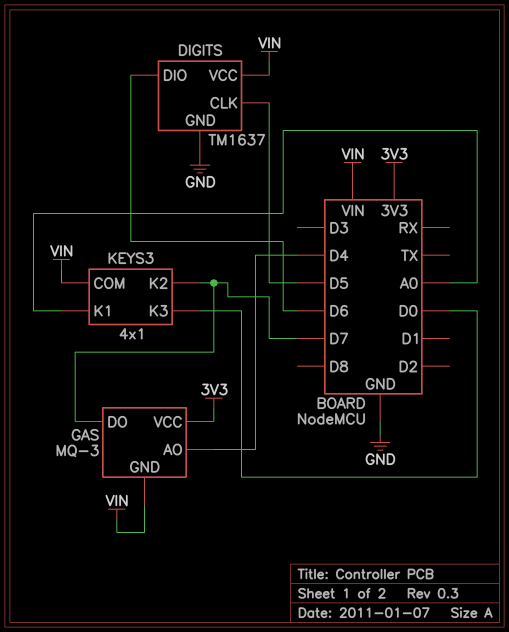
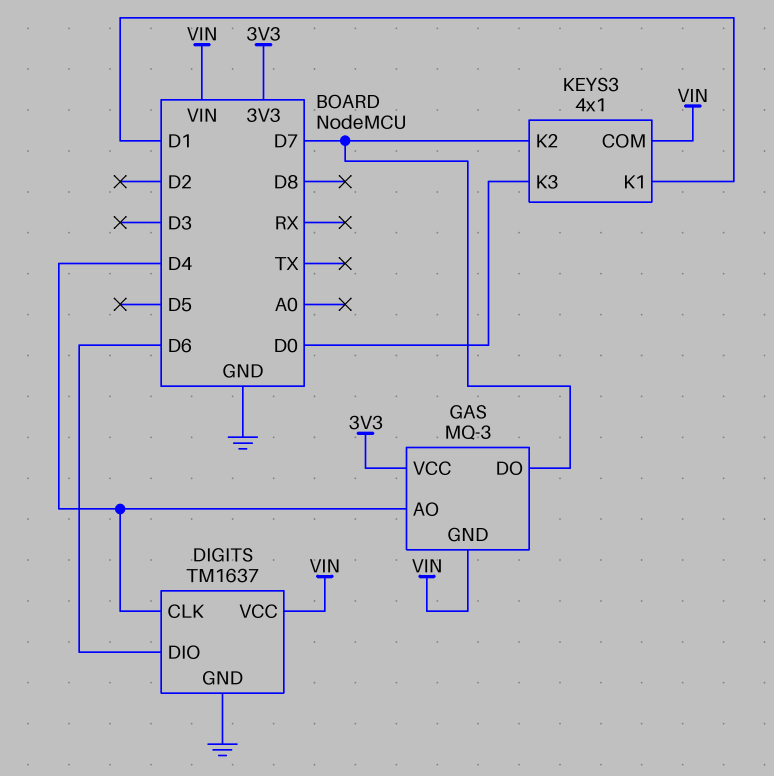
DIGITS pin CLK: D5 -> D4
KEYS3 pin K1: A0 -> D1

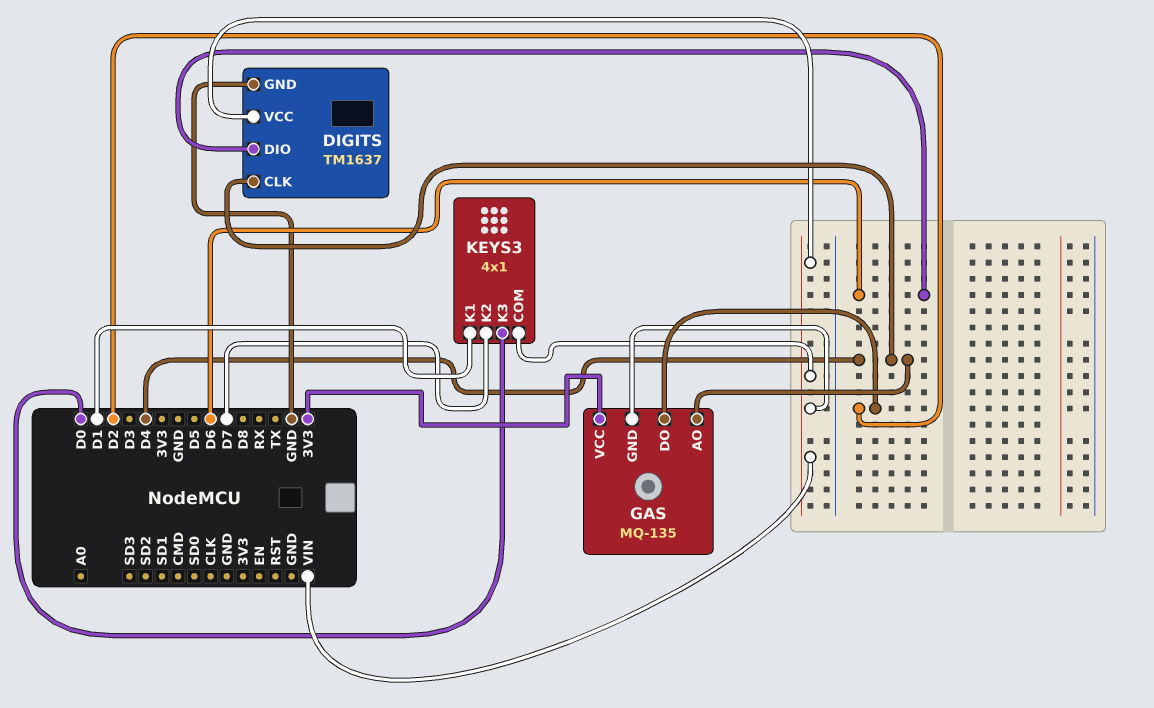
GAS: MQ-3 -> MQ-135
GAS pin DO: D7 -> D2

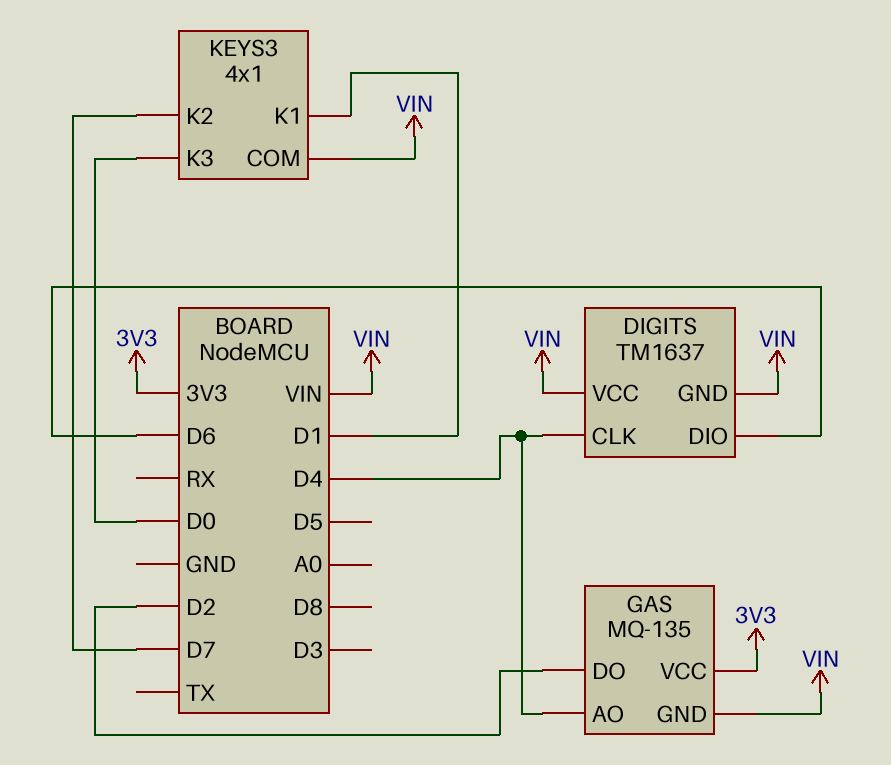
DIGITS pin GND: GND -> VIN

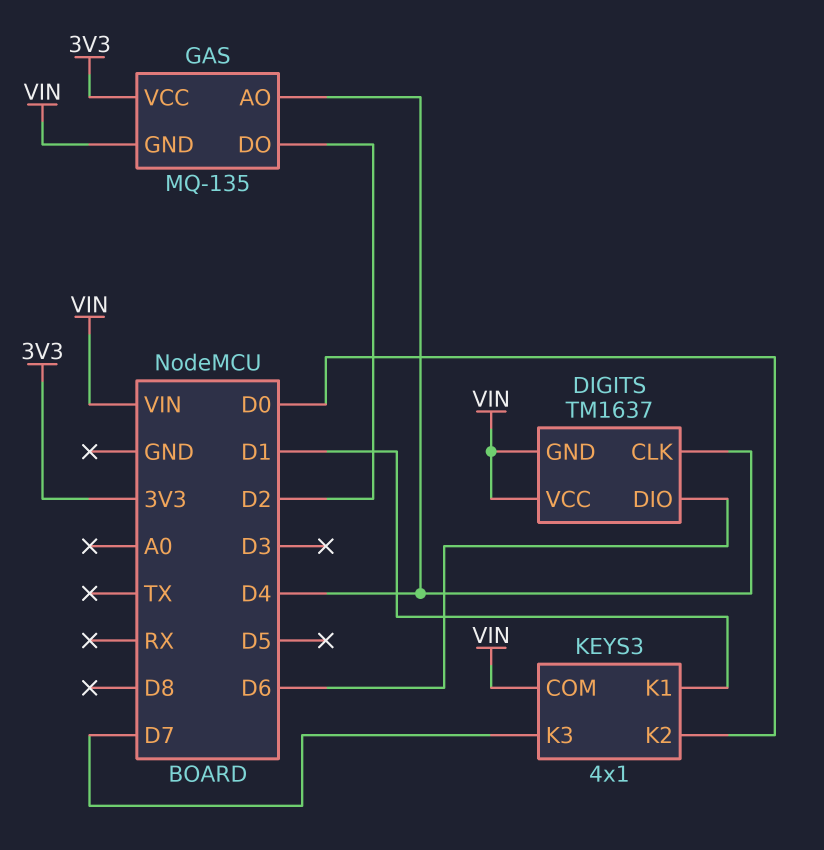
KEYS3 pin K2: D7 -> D0
KEYS3 pin K3: D0 -> D7

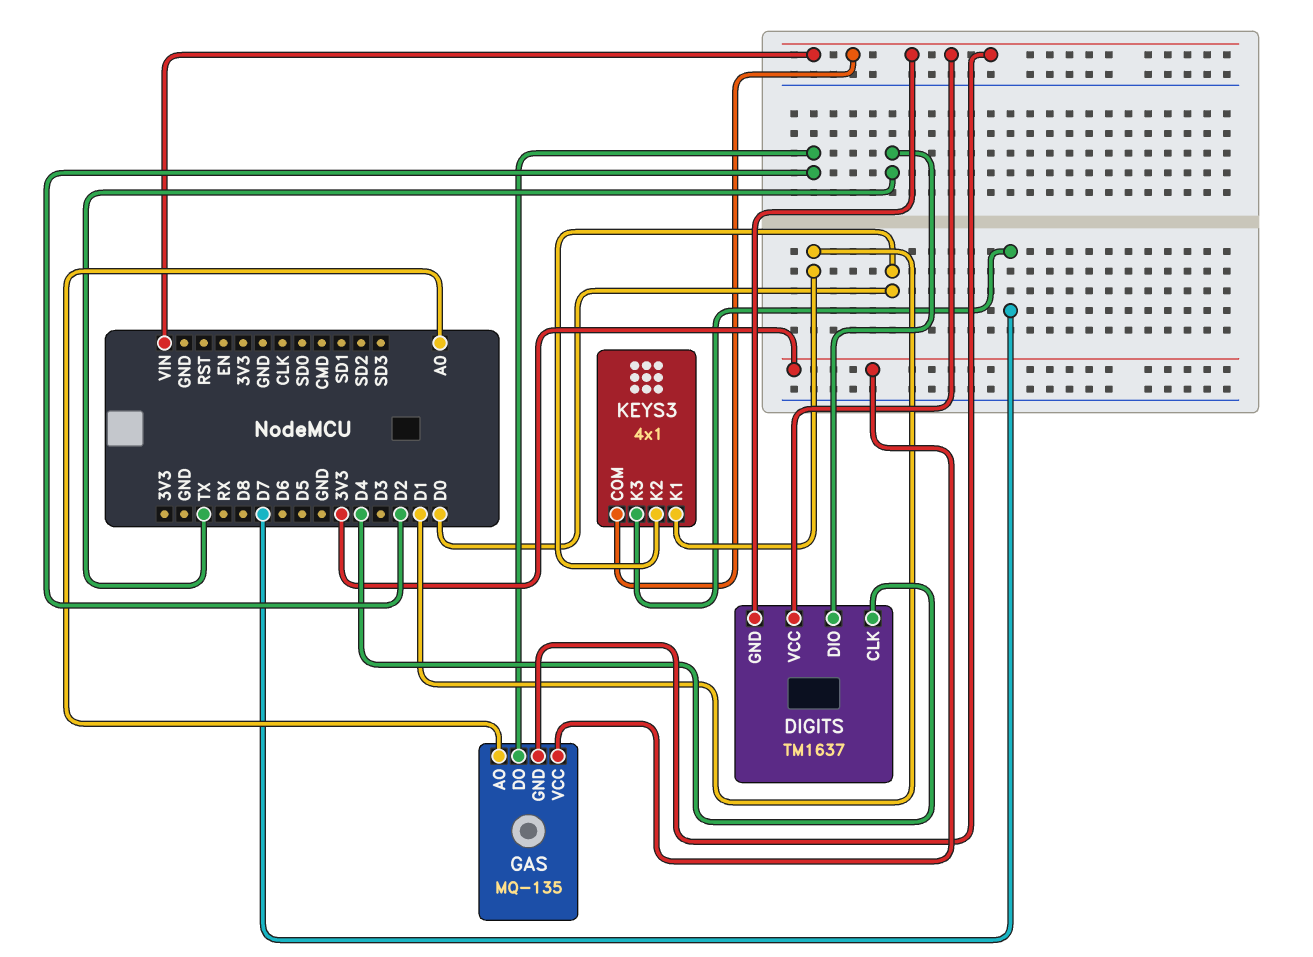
DIGITS pin DIO: D6 -> TX
GAS pin AO: D4 -> A0

